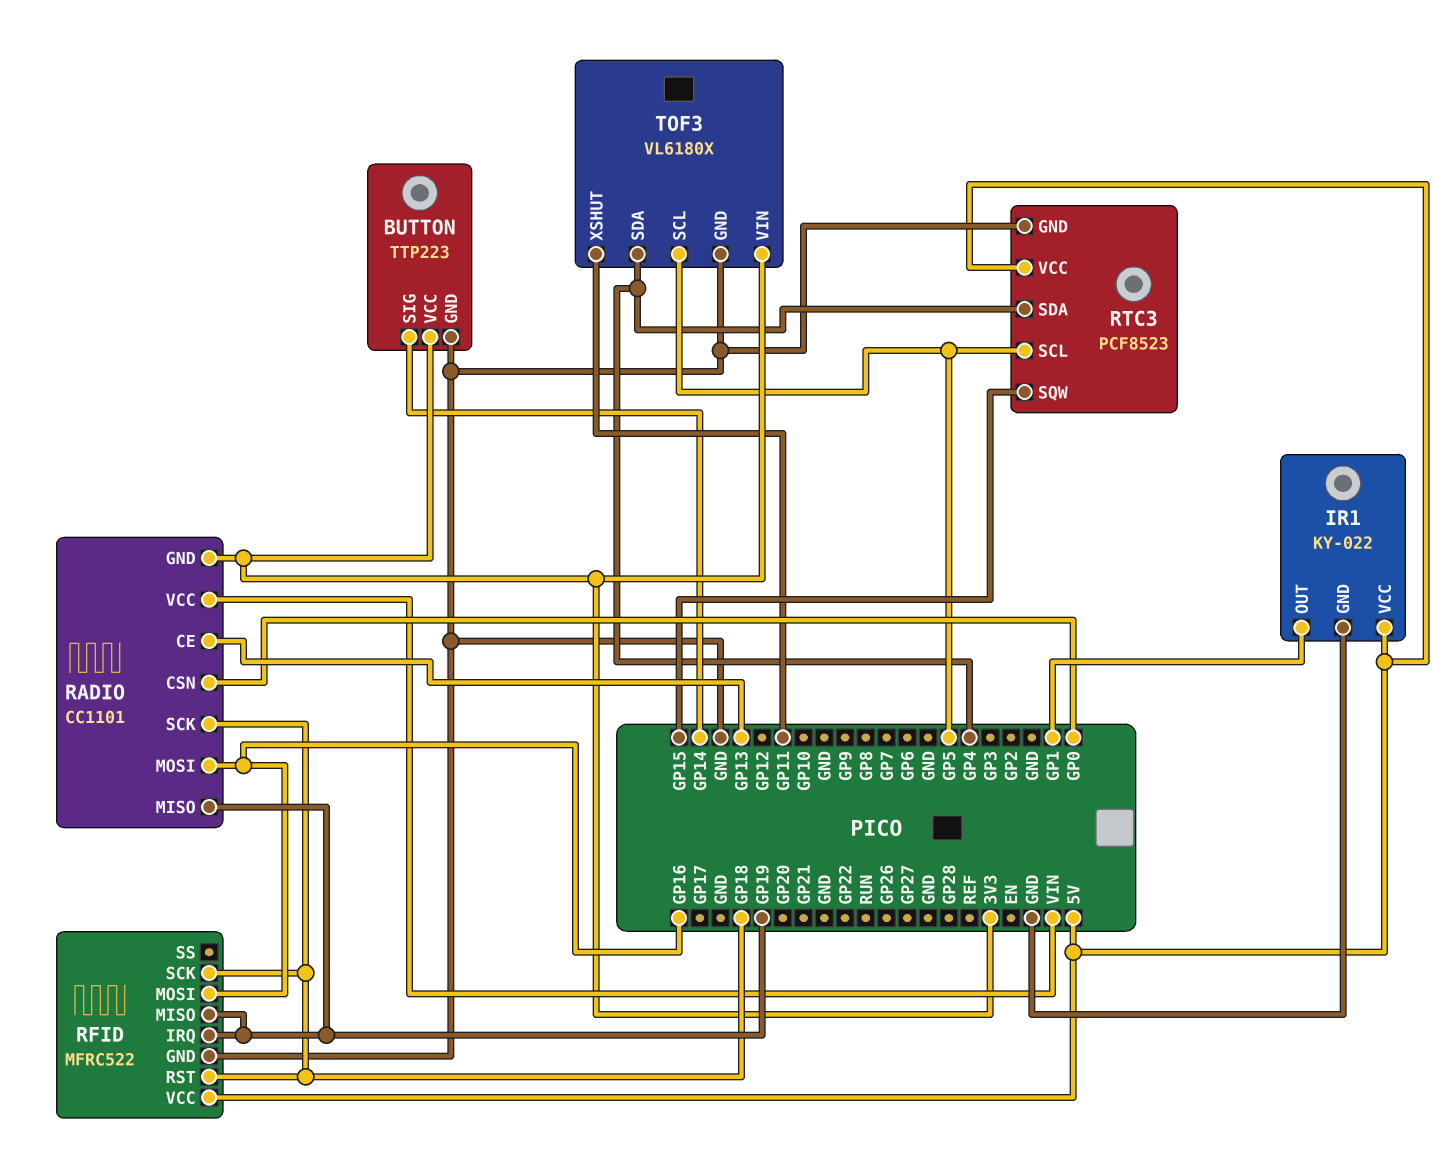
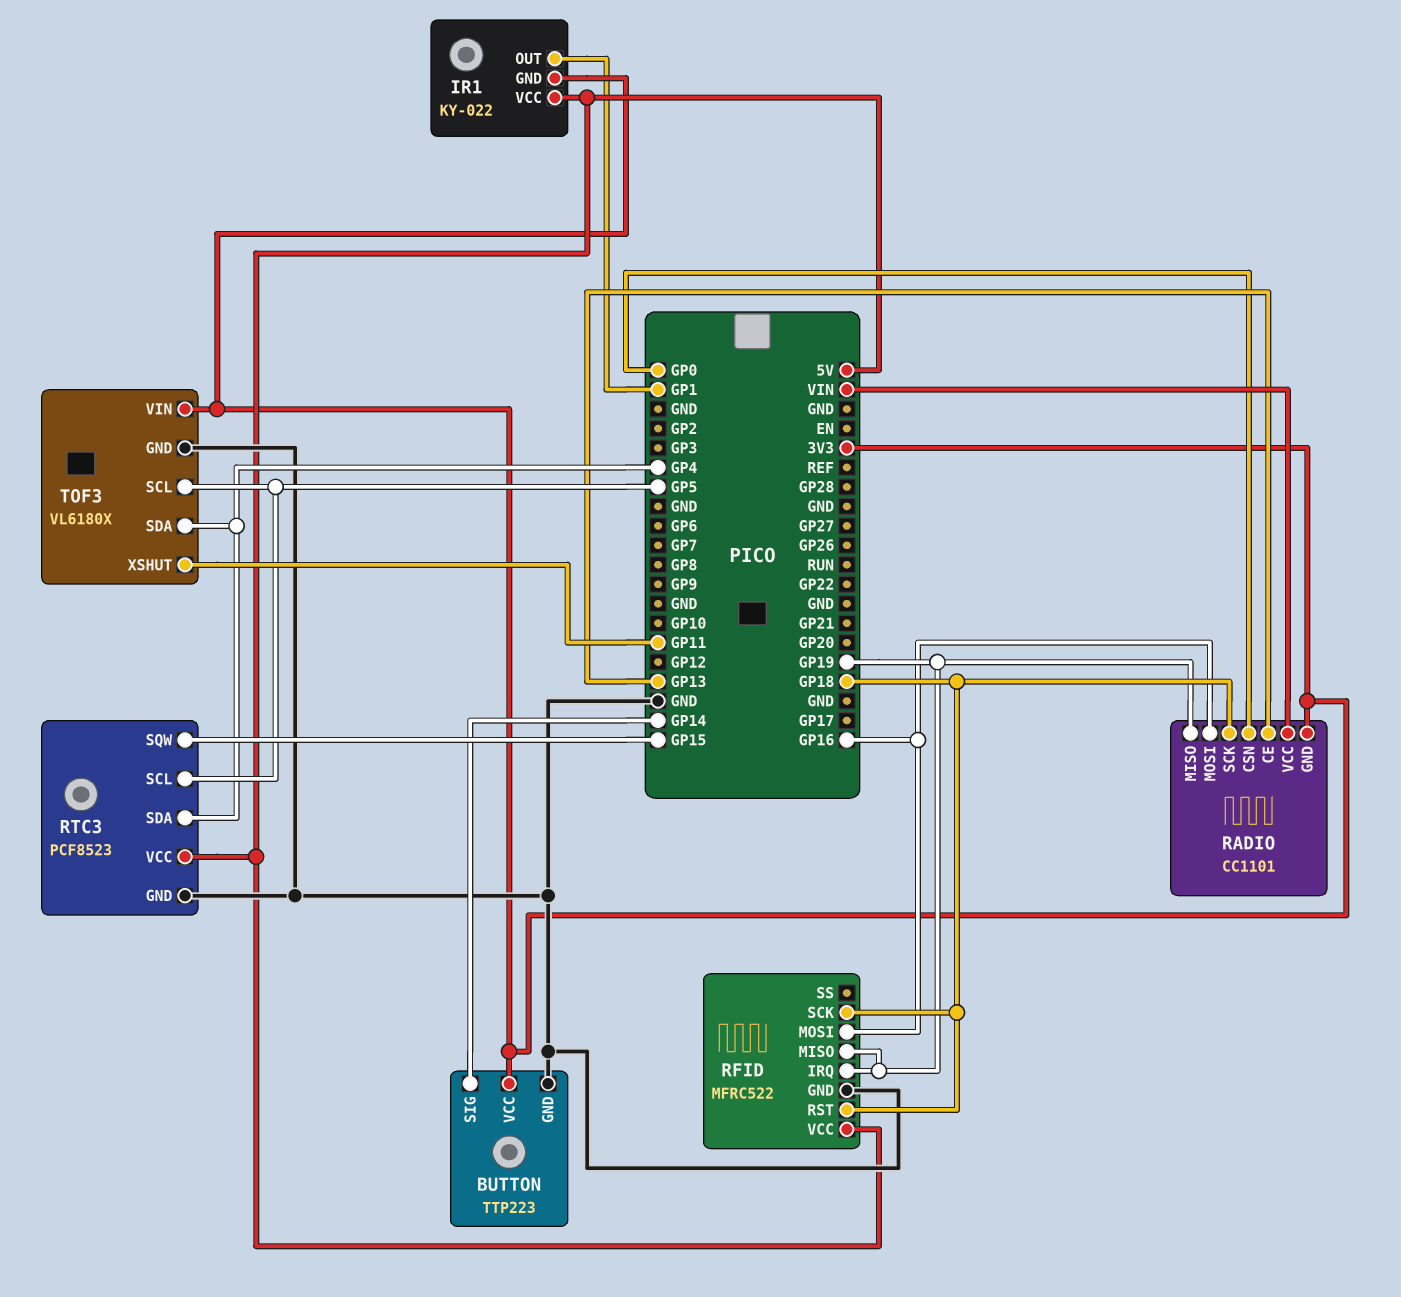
IR1 pin GND: GND -> 3V3

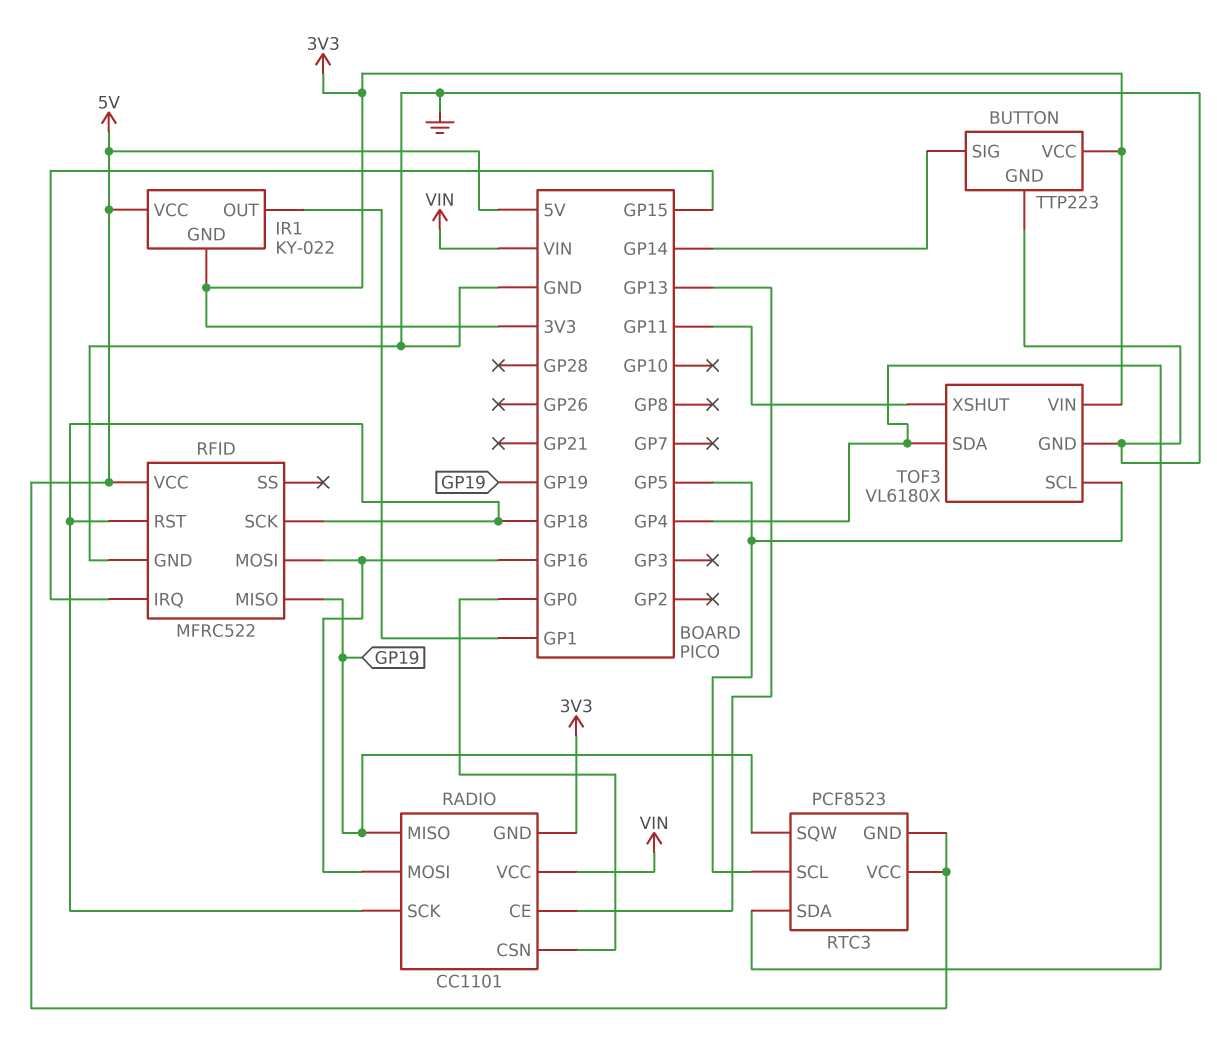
RFID pin IRQ: GP19 -> GP15
RTC3 pin GND: GND -> 5V
RTC3 pin SQW: GP15 -> GP19

